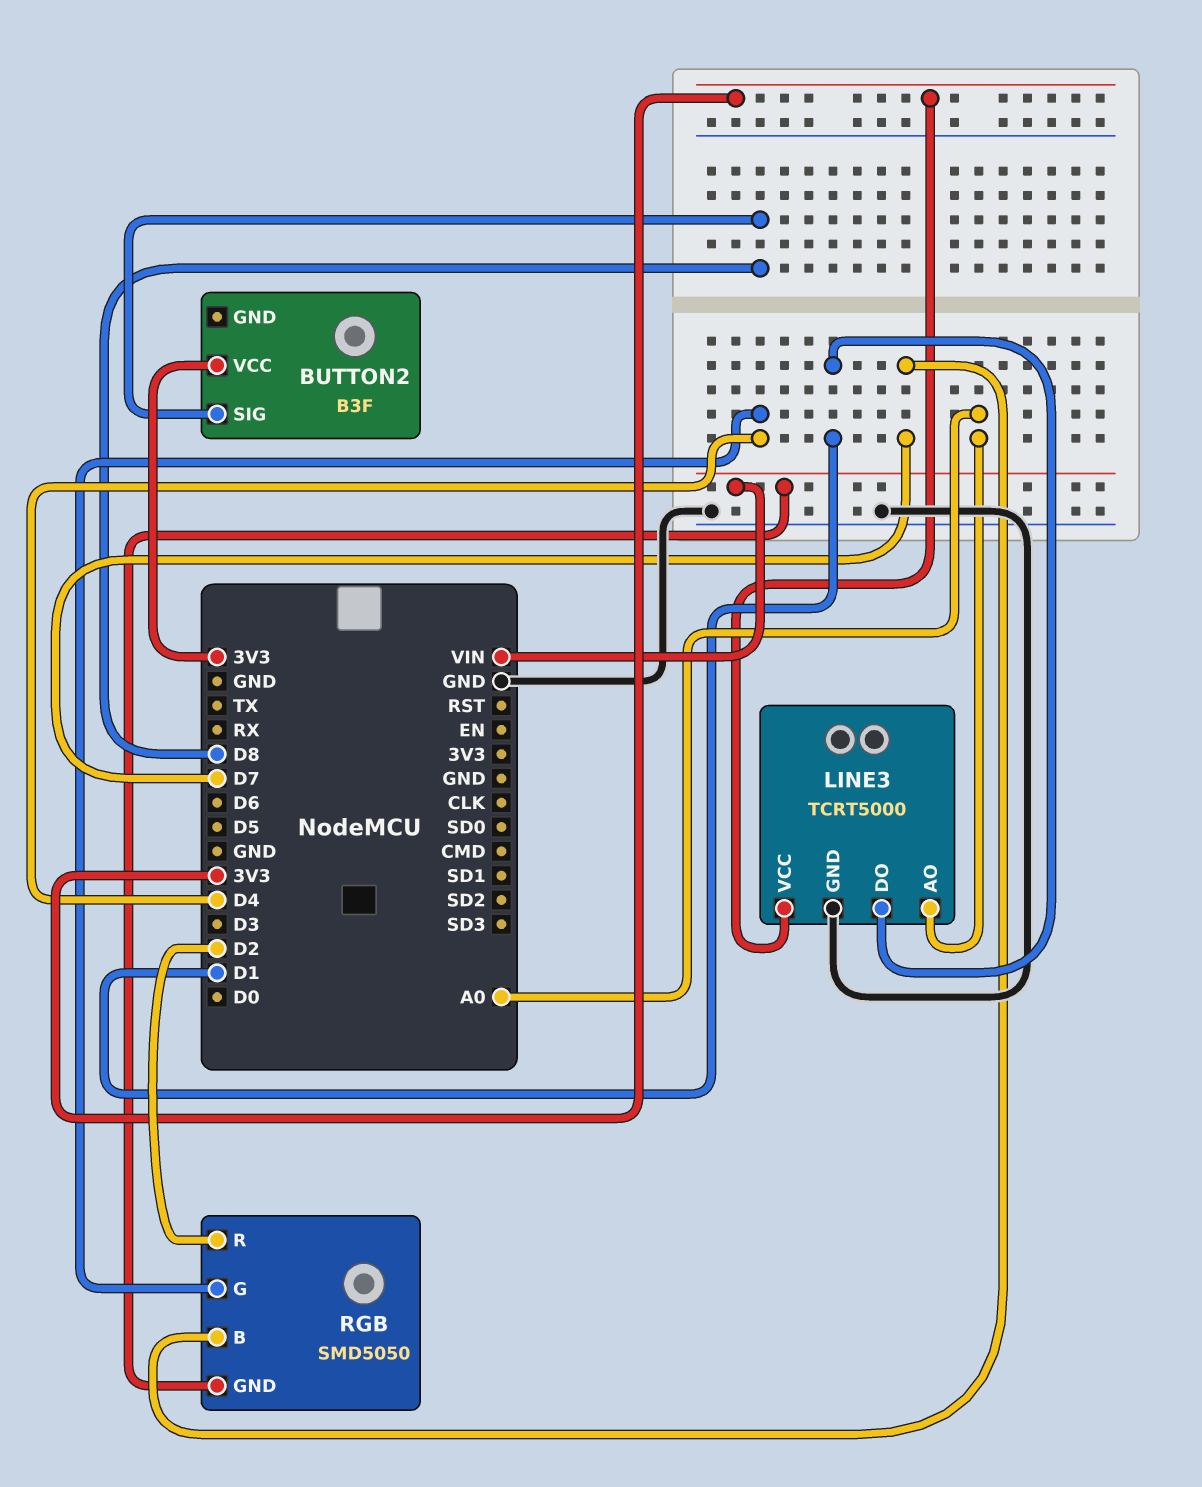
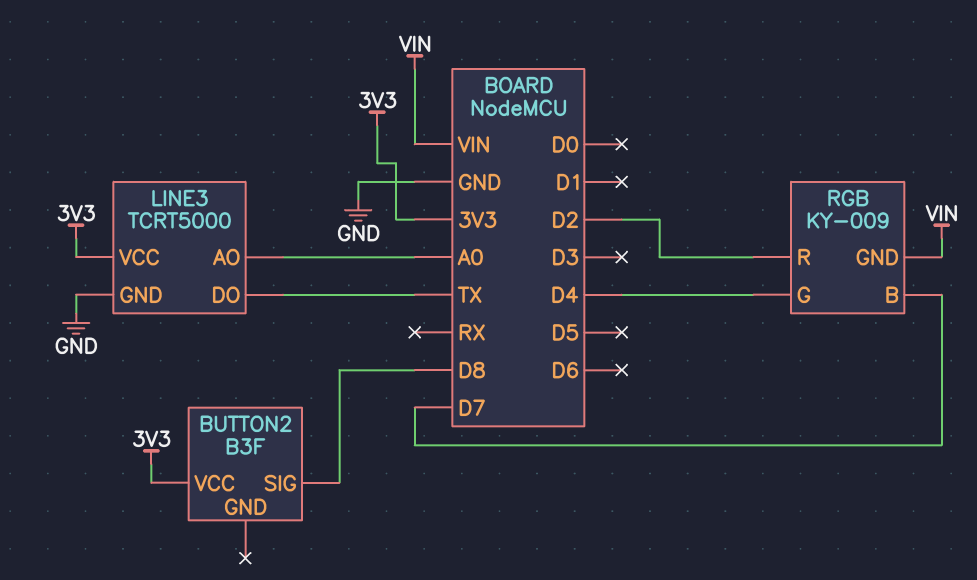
LINE3 pin DO: D1 -> TX
RGB: SMD5050 -> KY-009

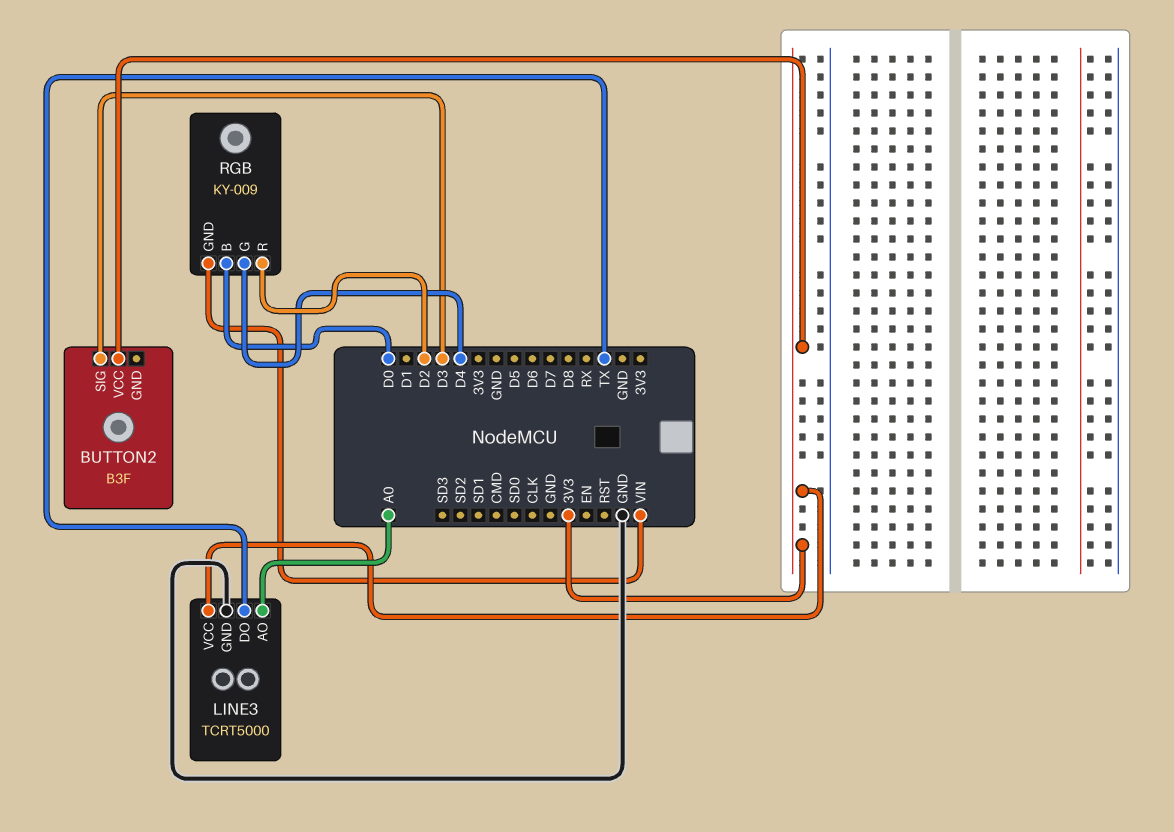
BUTTON2 pin SIG: D8 -> D3
RGB pin B: D7 -> D0

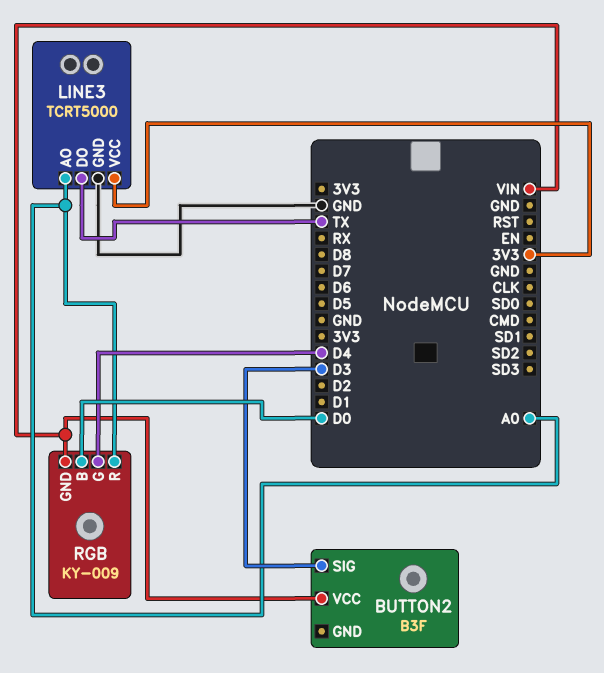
BUTTON2 pin VCC: 3V3 -> VIN
RGB pin R: D2 -> A0

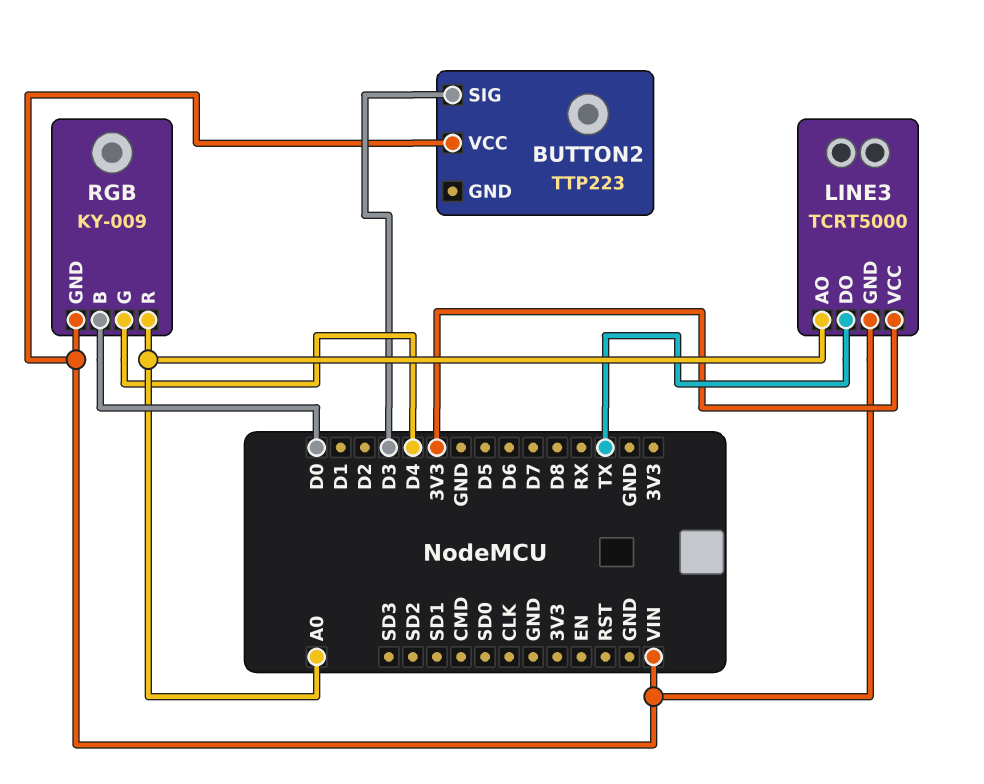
BUTTON2: B3F -> TTP223
LINE3 pin GND: GND -> VIN

